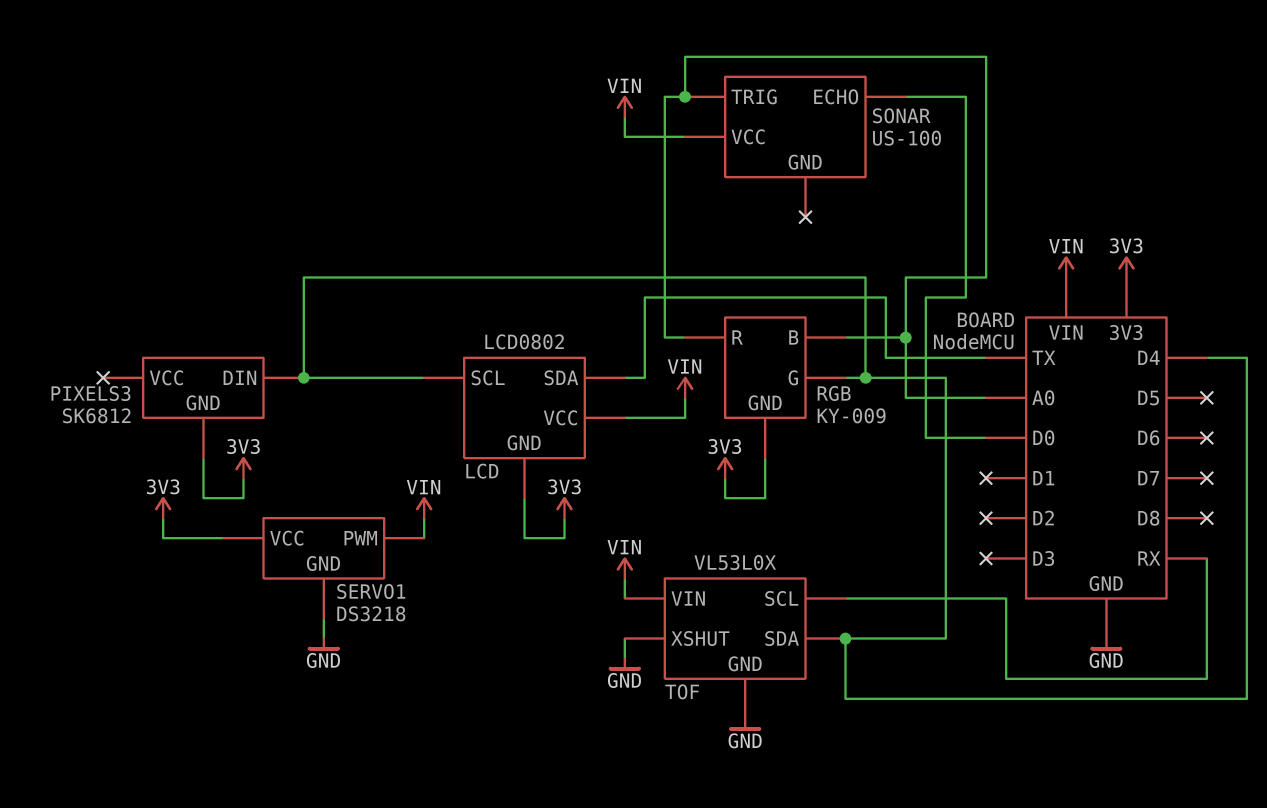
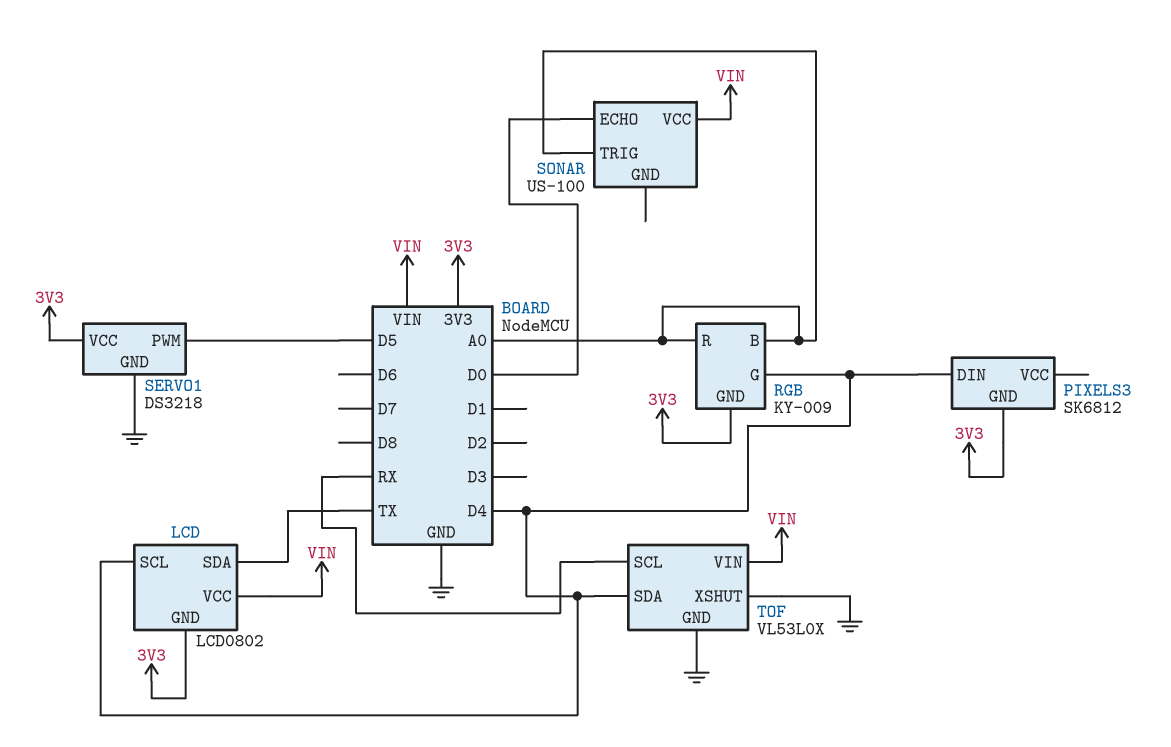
SERVO1 pin PWM: VIN -> D5

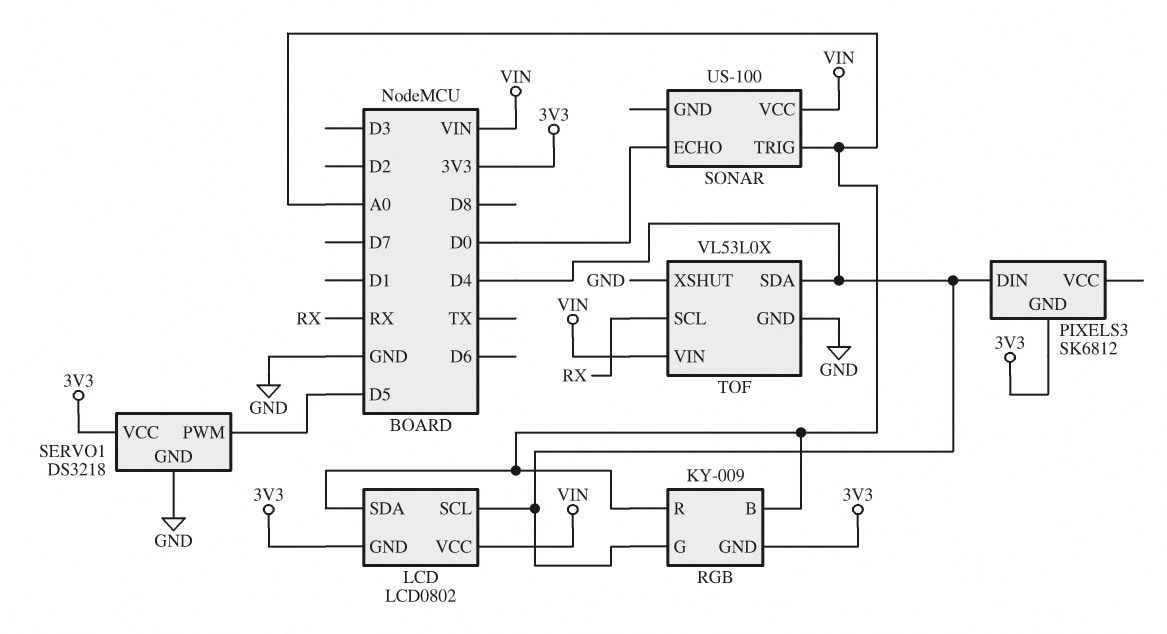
LCD pin SDA: TX -> A0

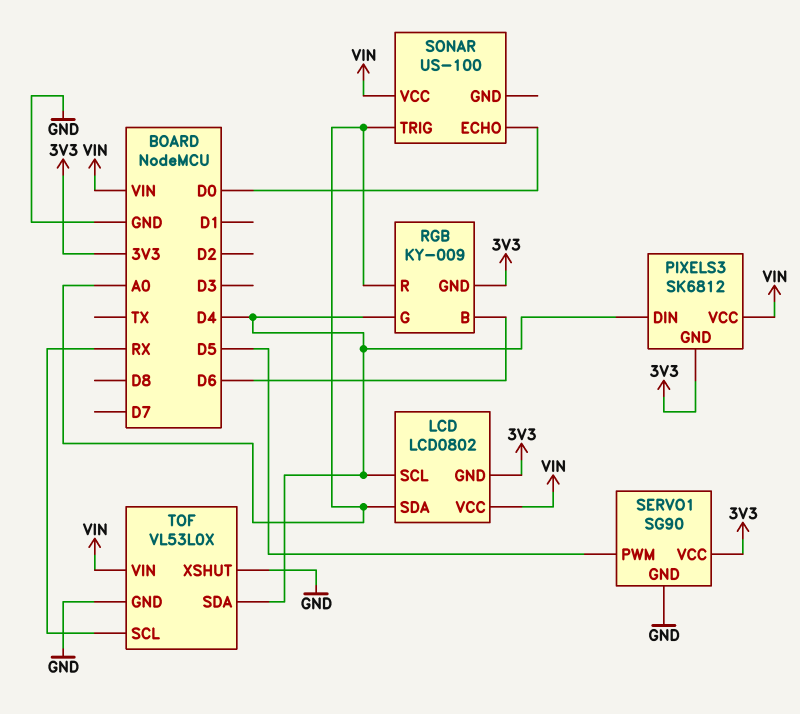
PIXELS3 pin VCC: none -> VIN
RGB pin B: A0 -> D6
SERVO1: DS3218 -> SG90

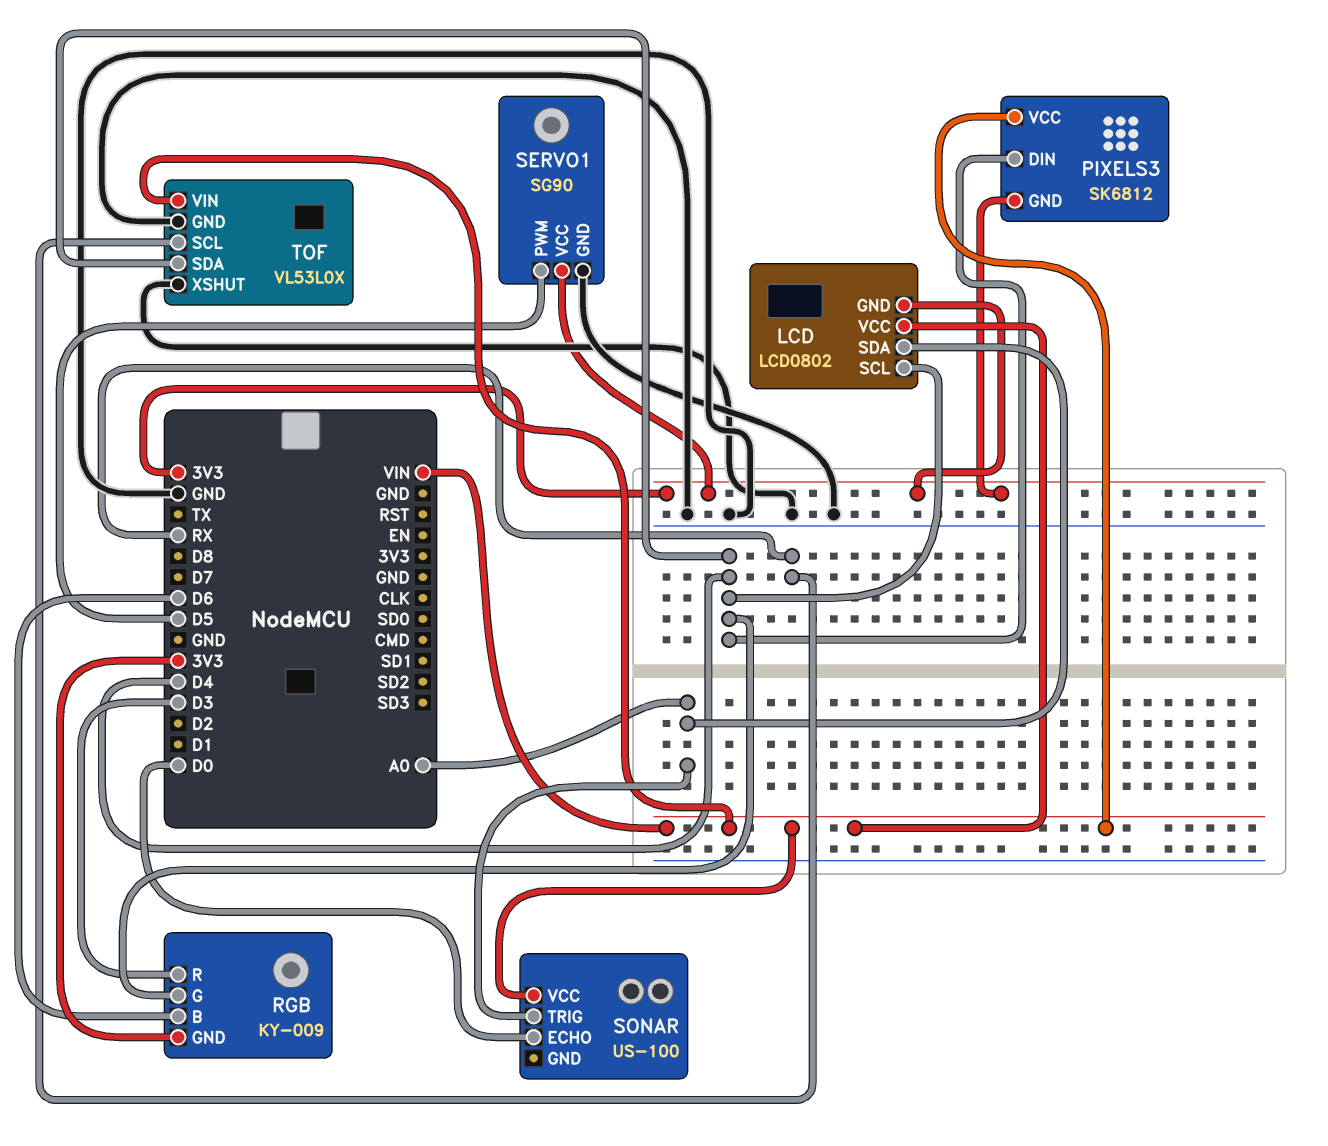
RGB pin R: A0 -> D3

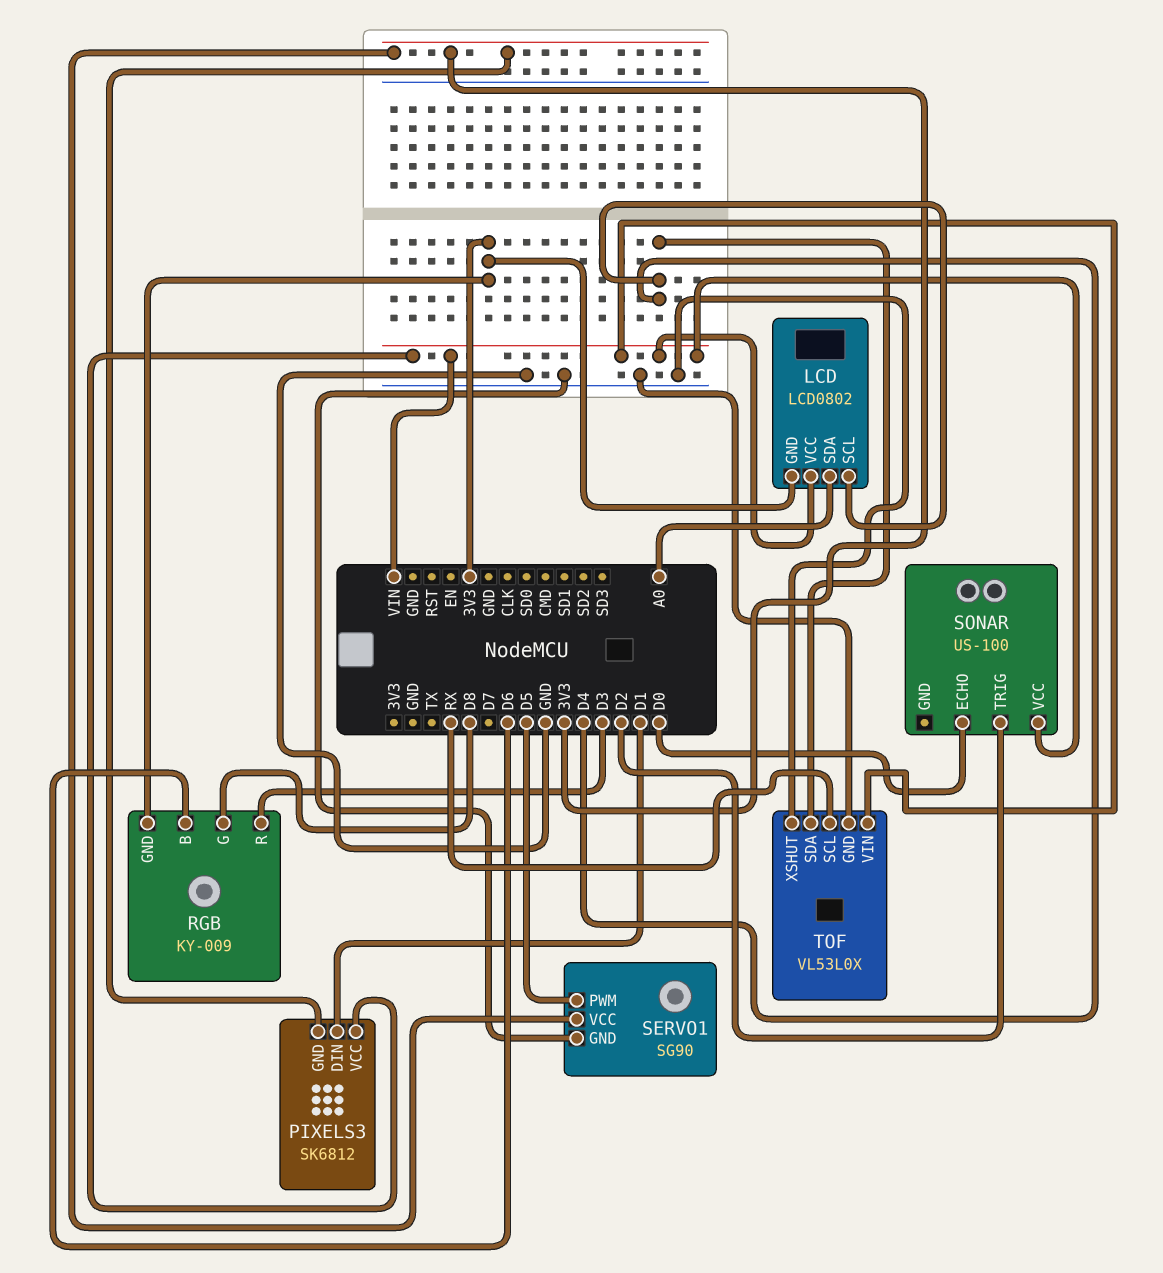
PIXELS3 pin DIN: D4 -> D1
RGB pin G: D4 -> D8
SONAR pin TRIG: A0 -> D2

